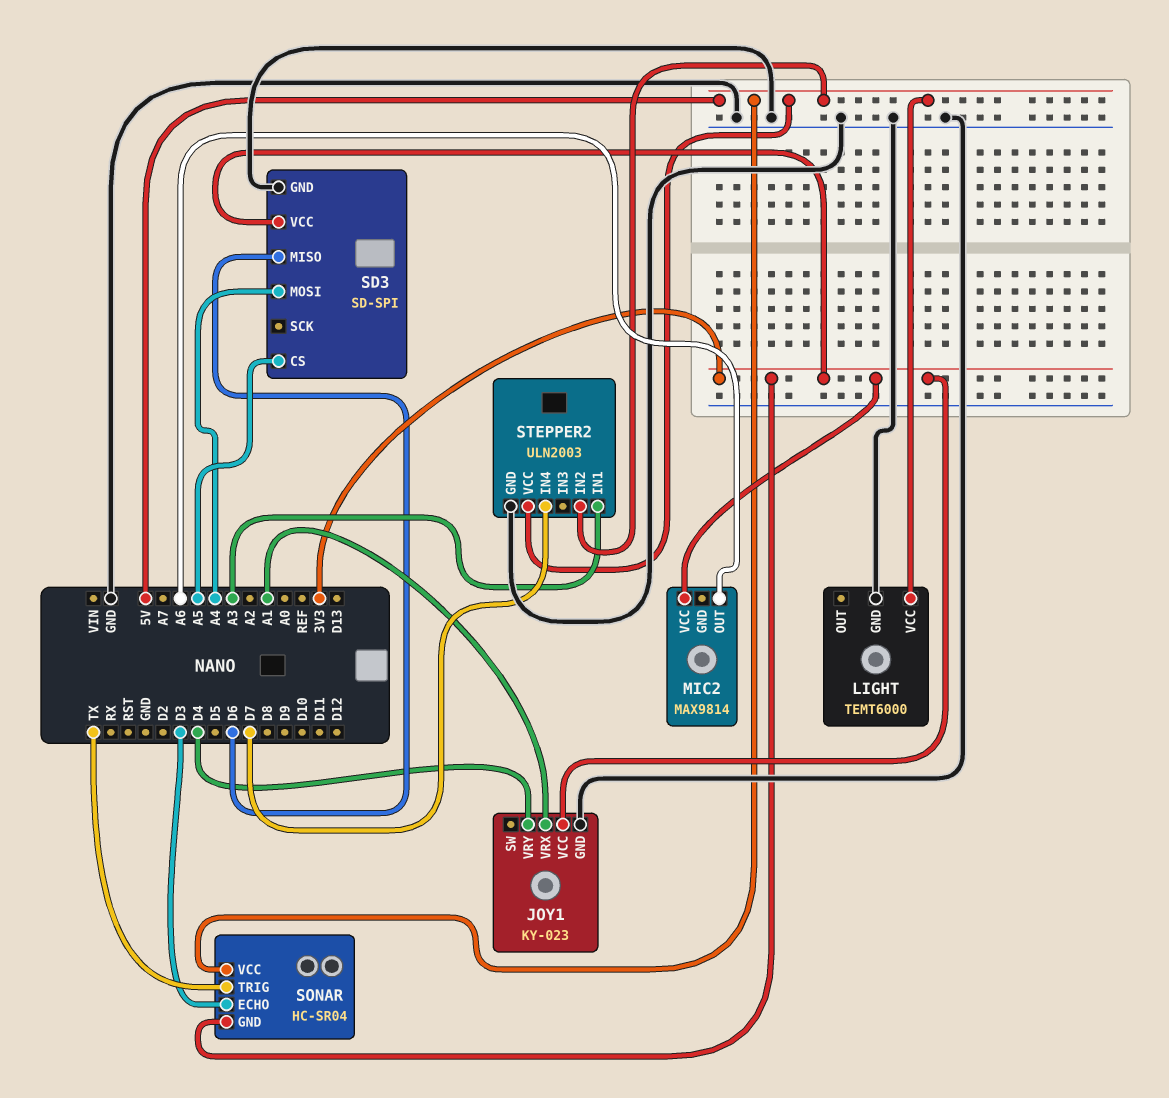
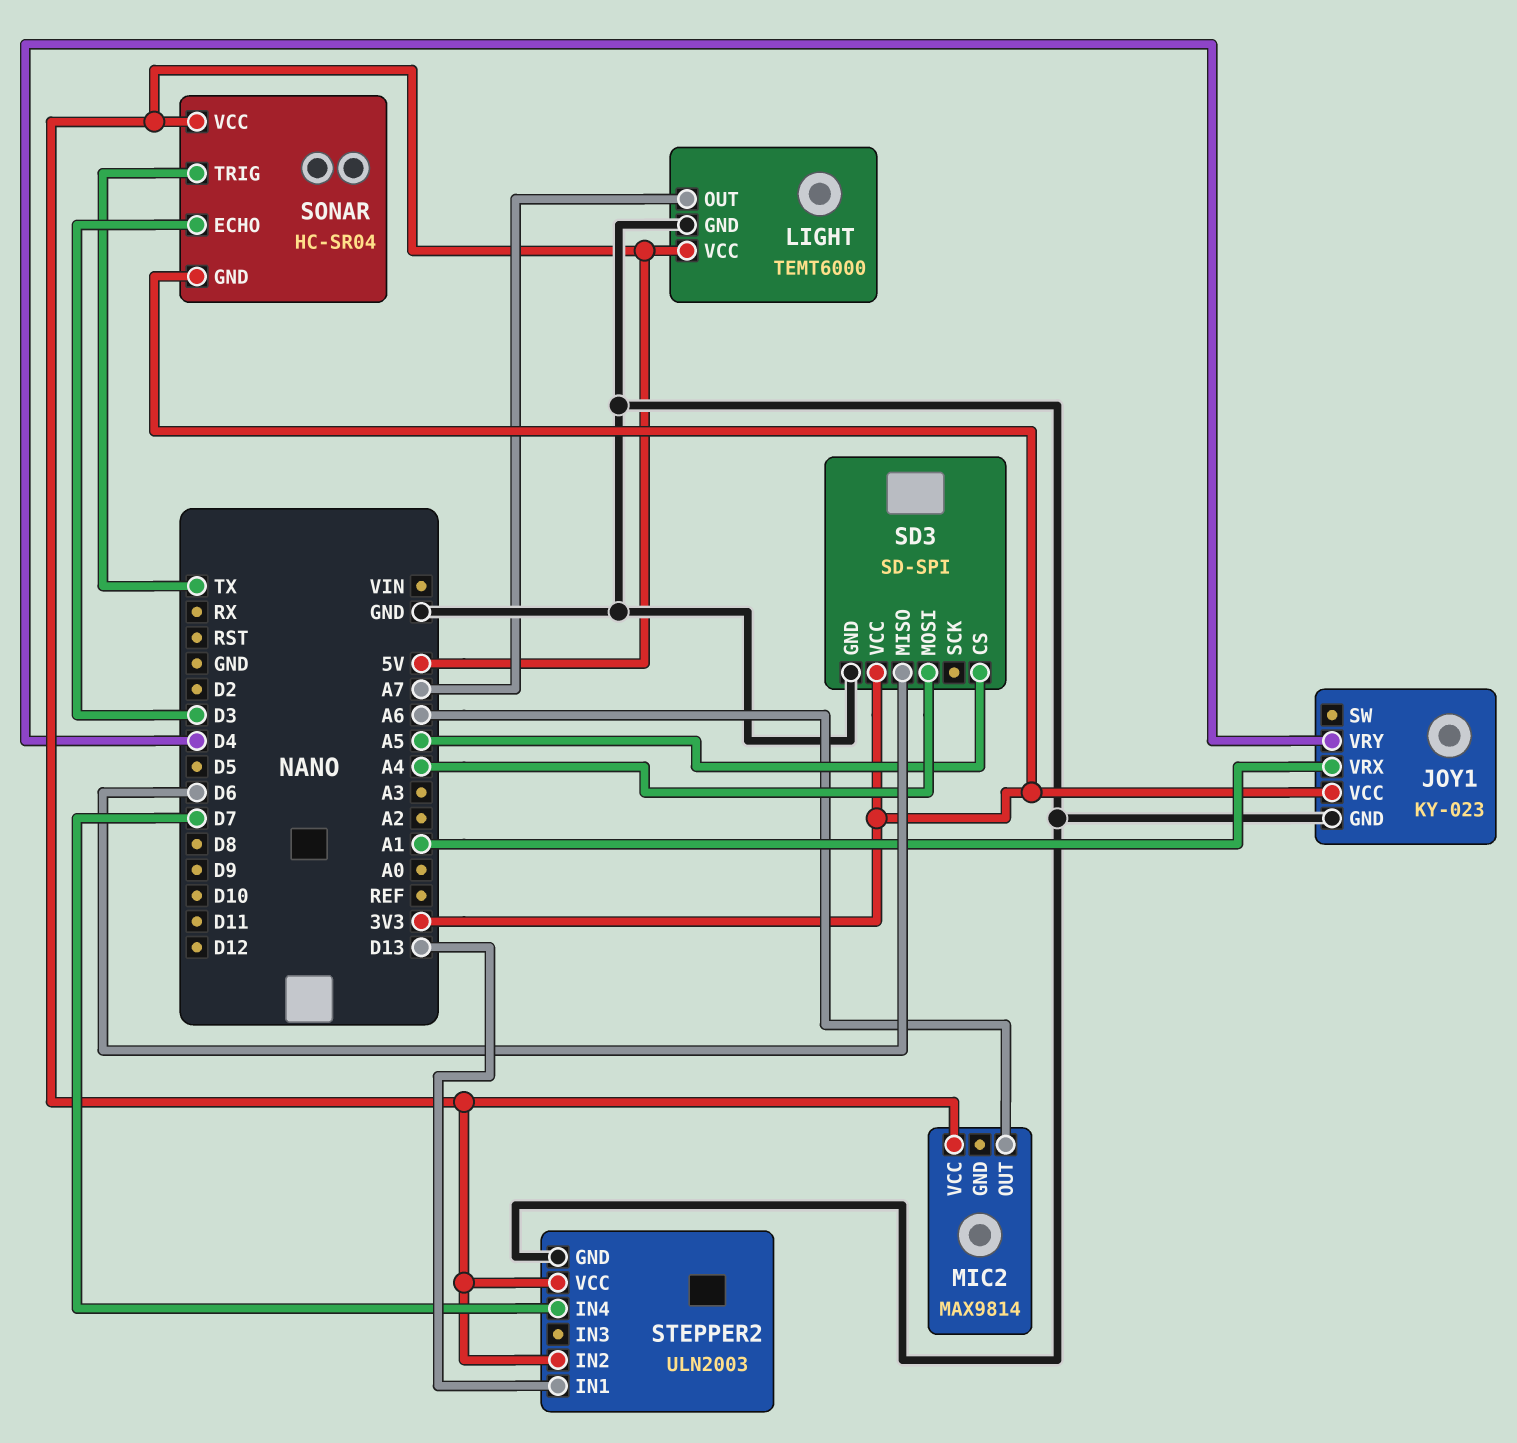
LIGHT pin OUT: none -> A7
MIC2 pin VCC: 3V3 -> 5V
STEPPER2 pin IN1: A3 -> D13

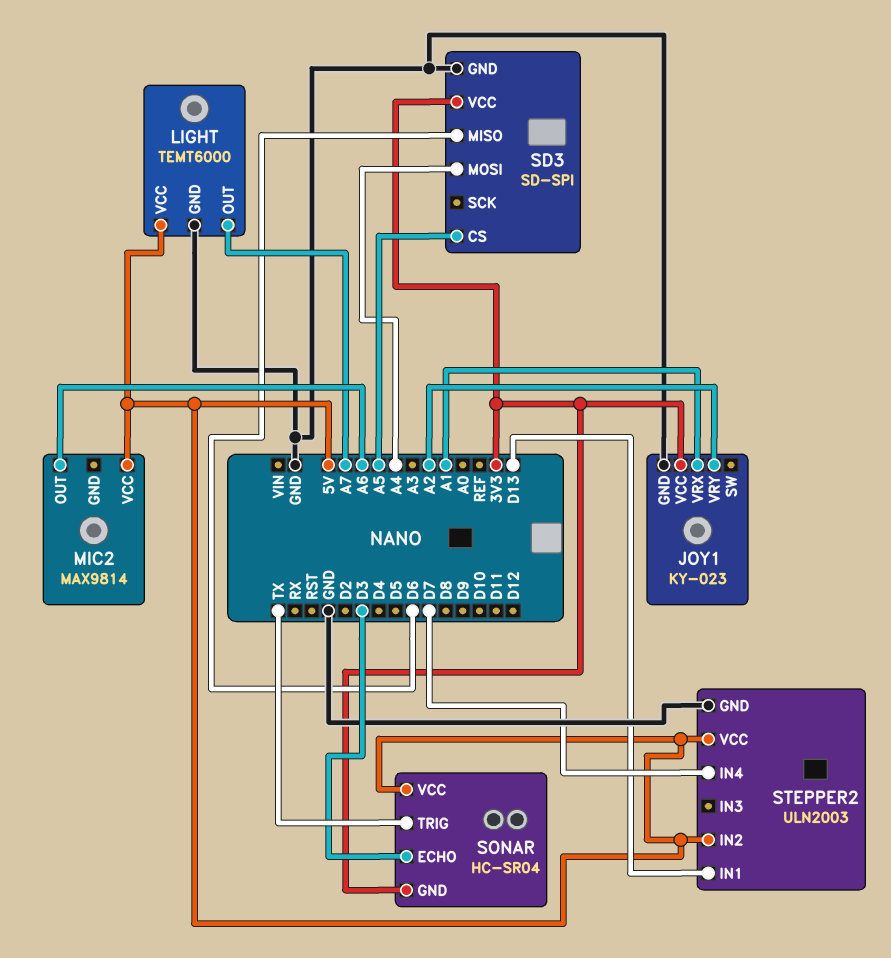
JOY1 pin VRY: D4 -> A2

